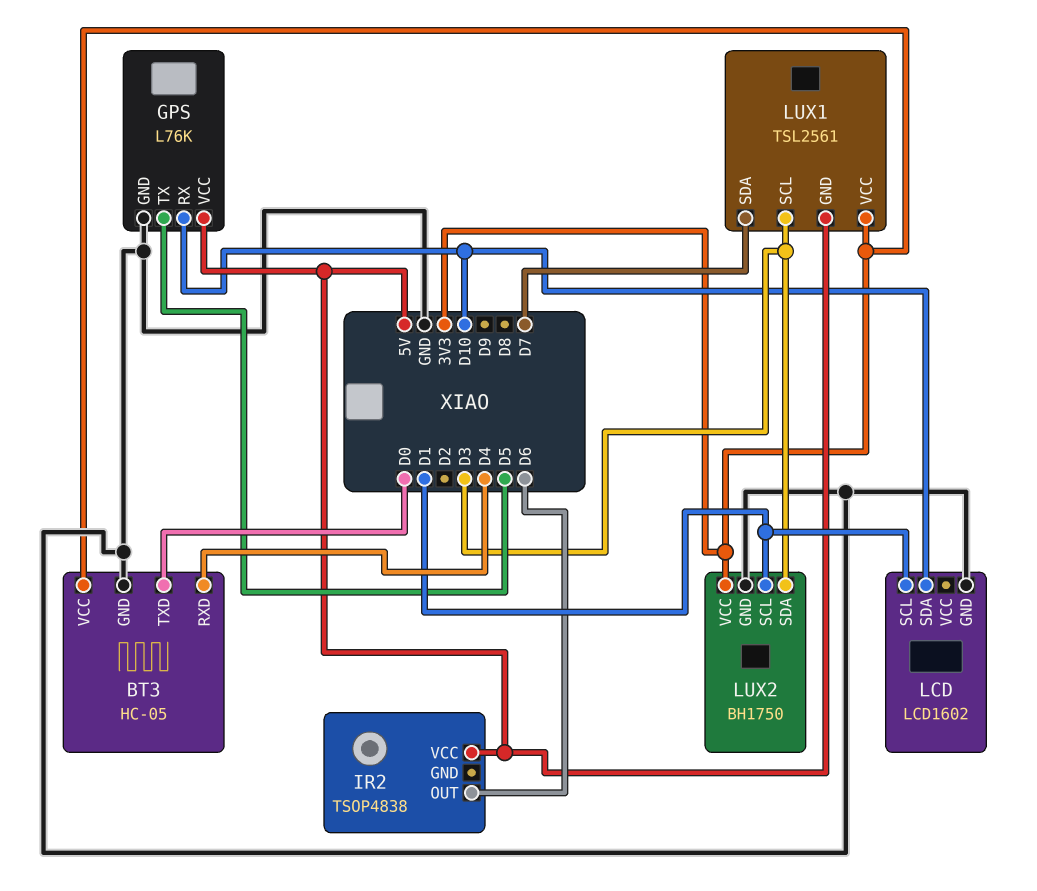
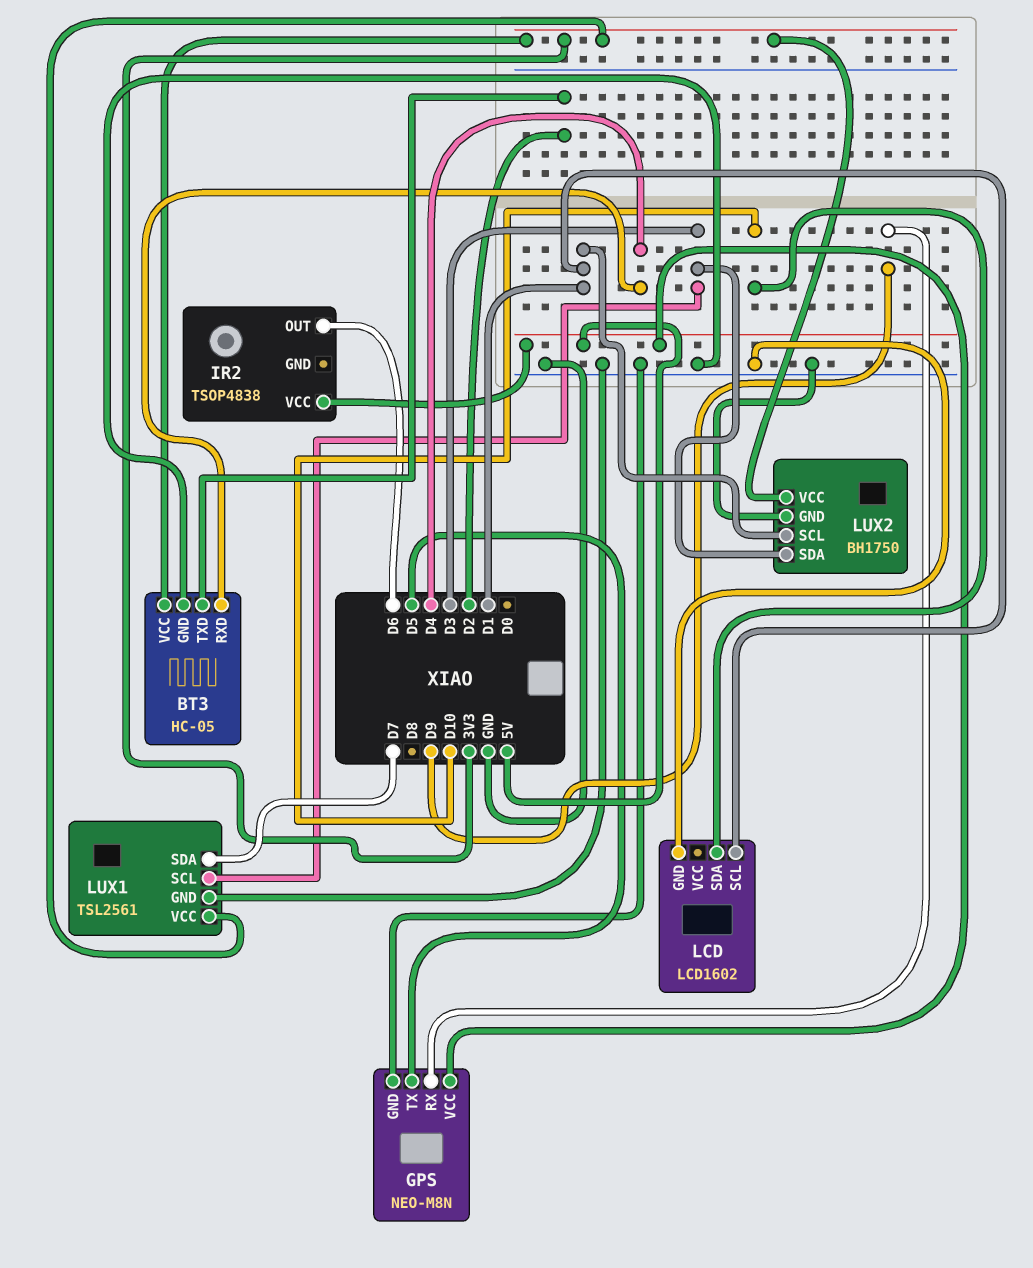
BT3 pin TXD: D0 -> D2
GPS: L76K -> NEO-M8N
GPS pin RX: D10 -> D9
LUX1 pin GND: 5V -> GND

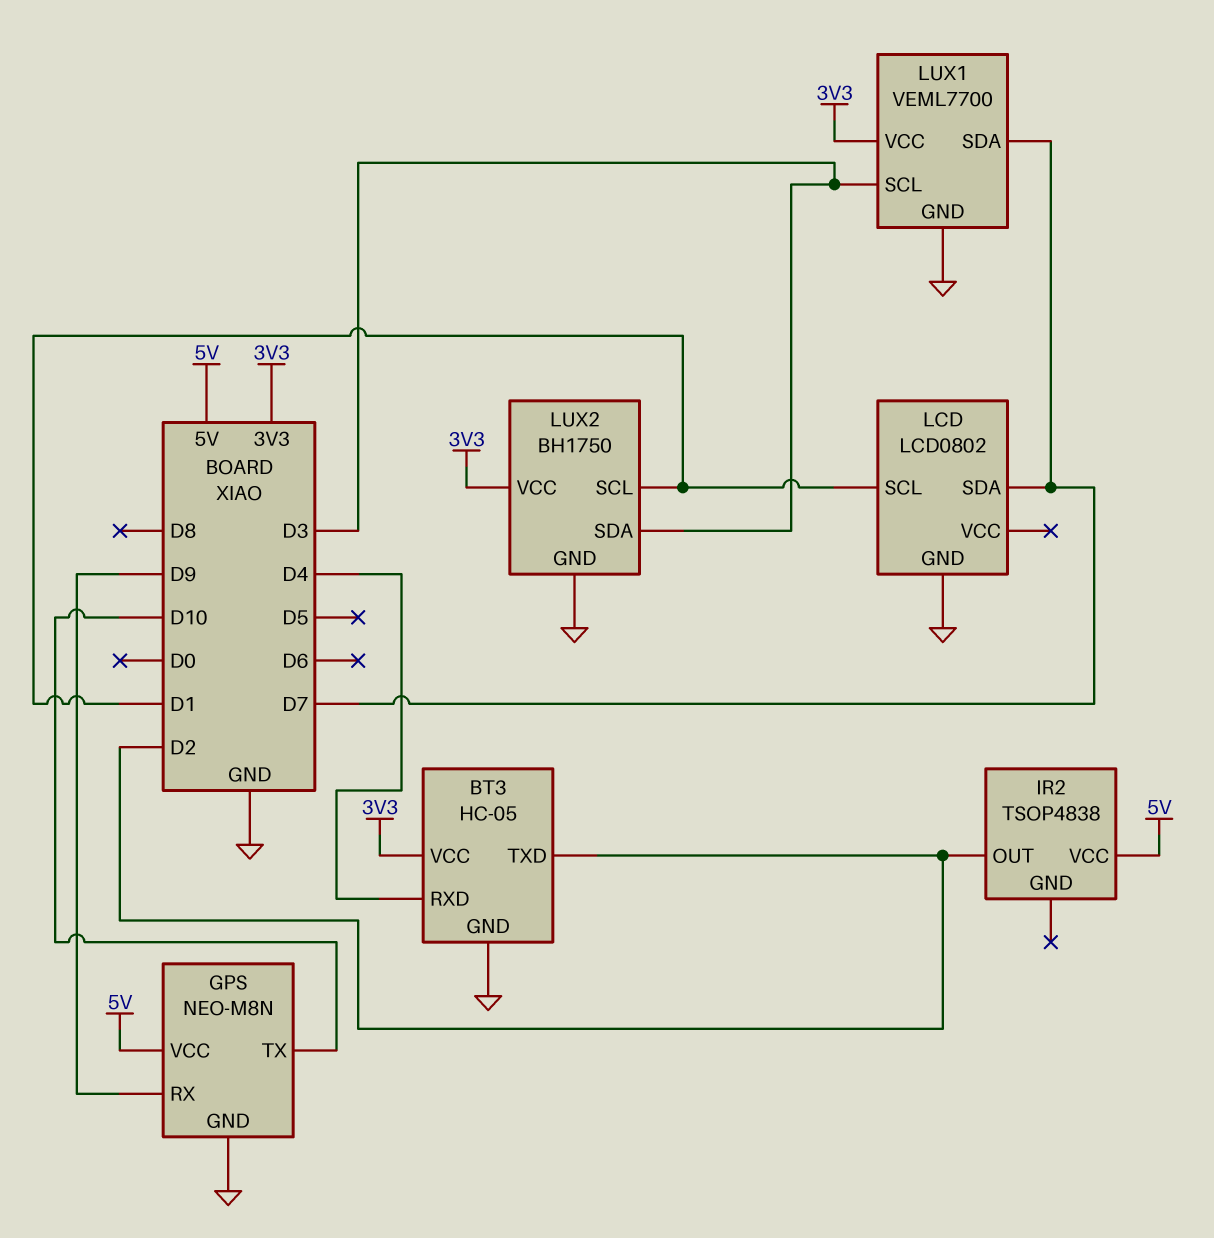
GPS pin TX: D5 -> D10
IR2 pin OUT: D6 -> D2
LCD: LCD1602 -> LCD0802
LCD pin SDA: D10 -> D7
LUX1: TSL2561 -> VEML7700

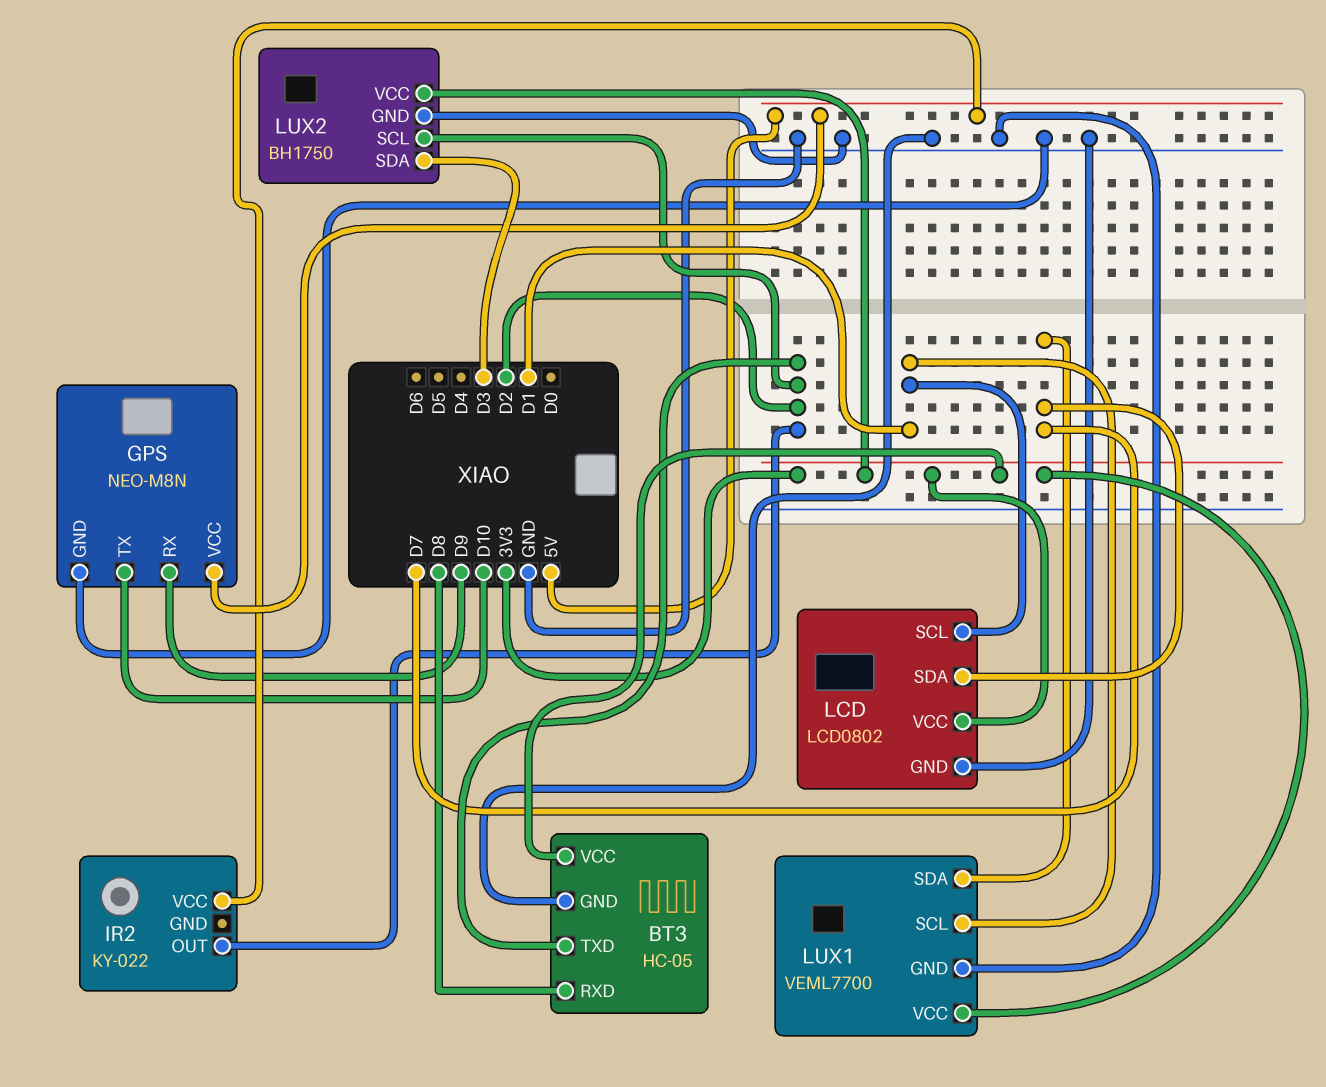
BT3 pin RXD: D4 -> D8
IR2: TSOP4838 -> KY-022
LCD pin VCC: none -> 3V3
LUX1 pin SCL: D3 -> D1
LUX2 pin SCL: D1 -> D2

